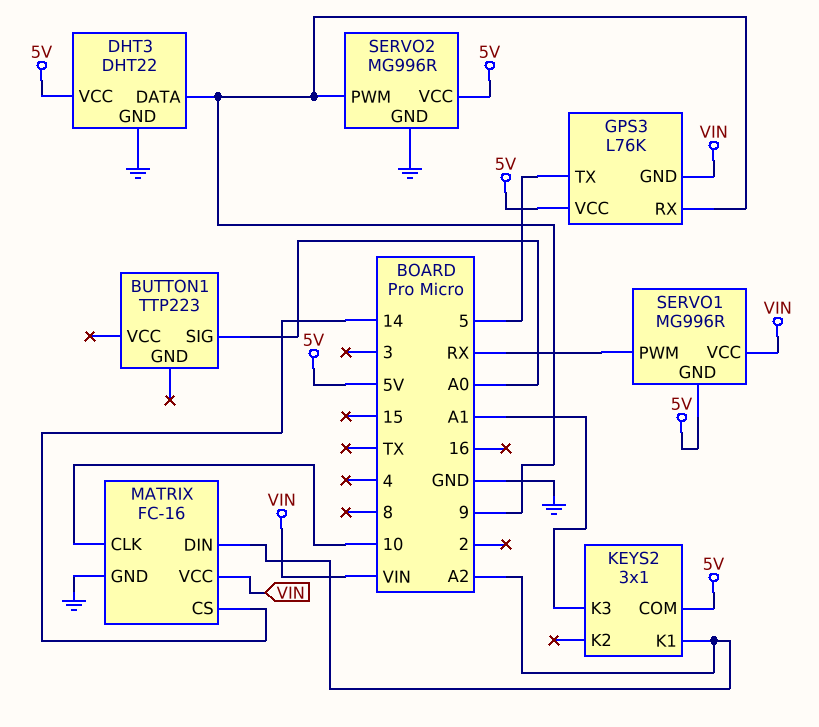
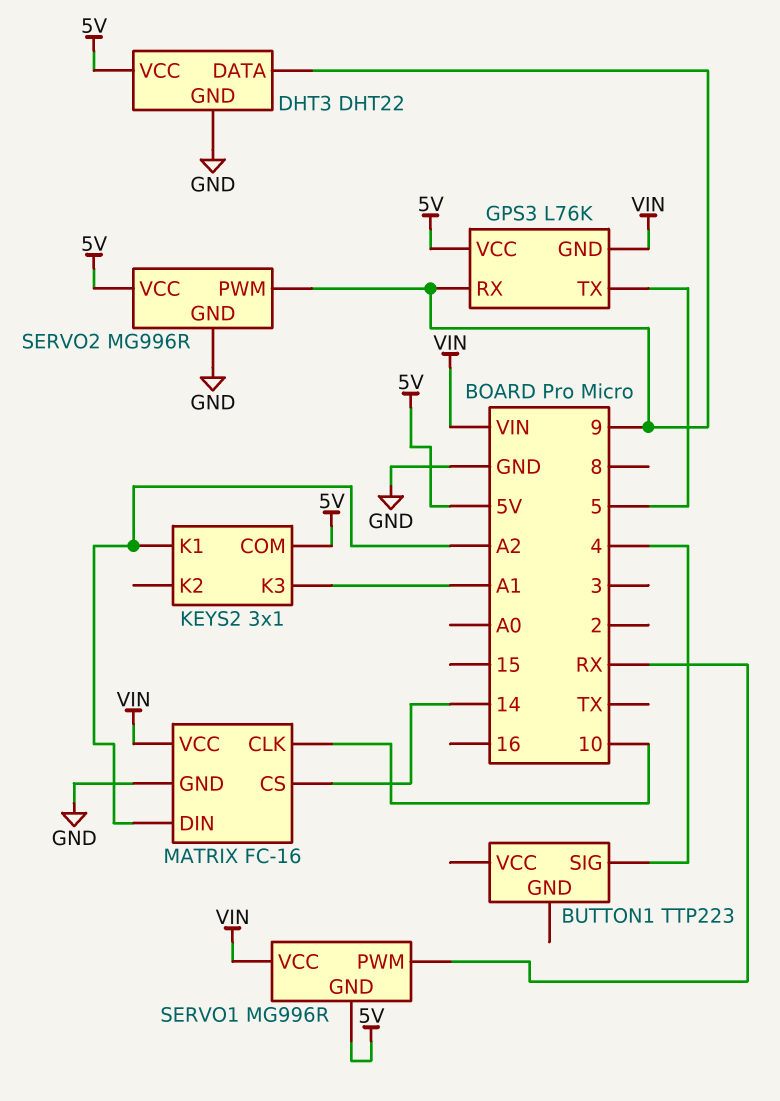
BUTTON1 pin SIG: A0 -> 4

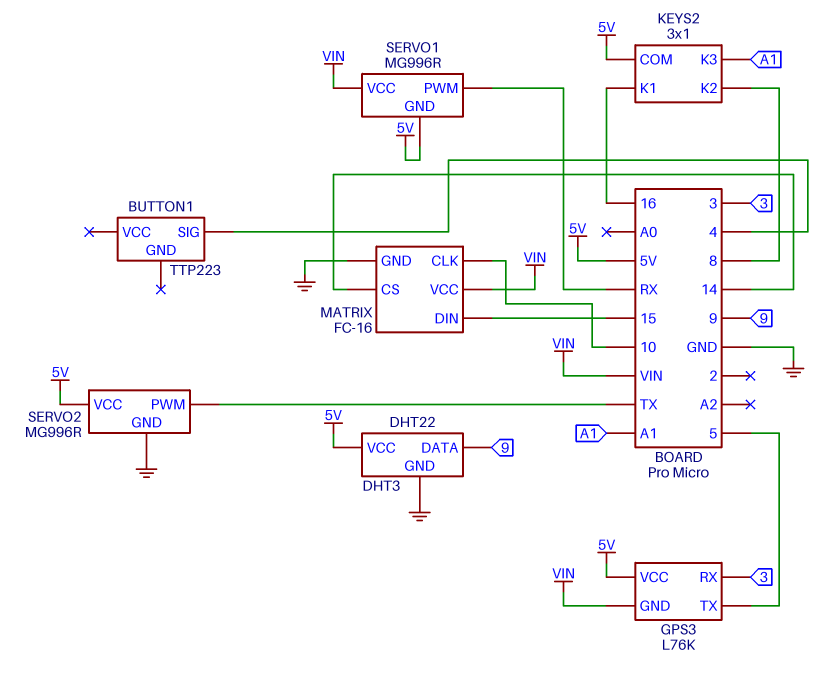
GPS3 pin RX: 9 -> 3
KEYS2 pin K1: A2 -> 16
KEYS2 pin K2: none -> 8
MATRIX pin DIN: A2 -> 15
SERVO2 pin PWM: 9 -> TX

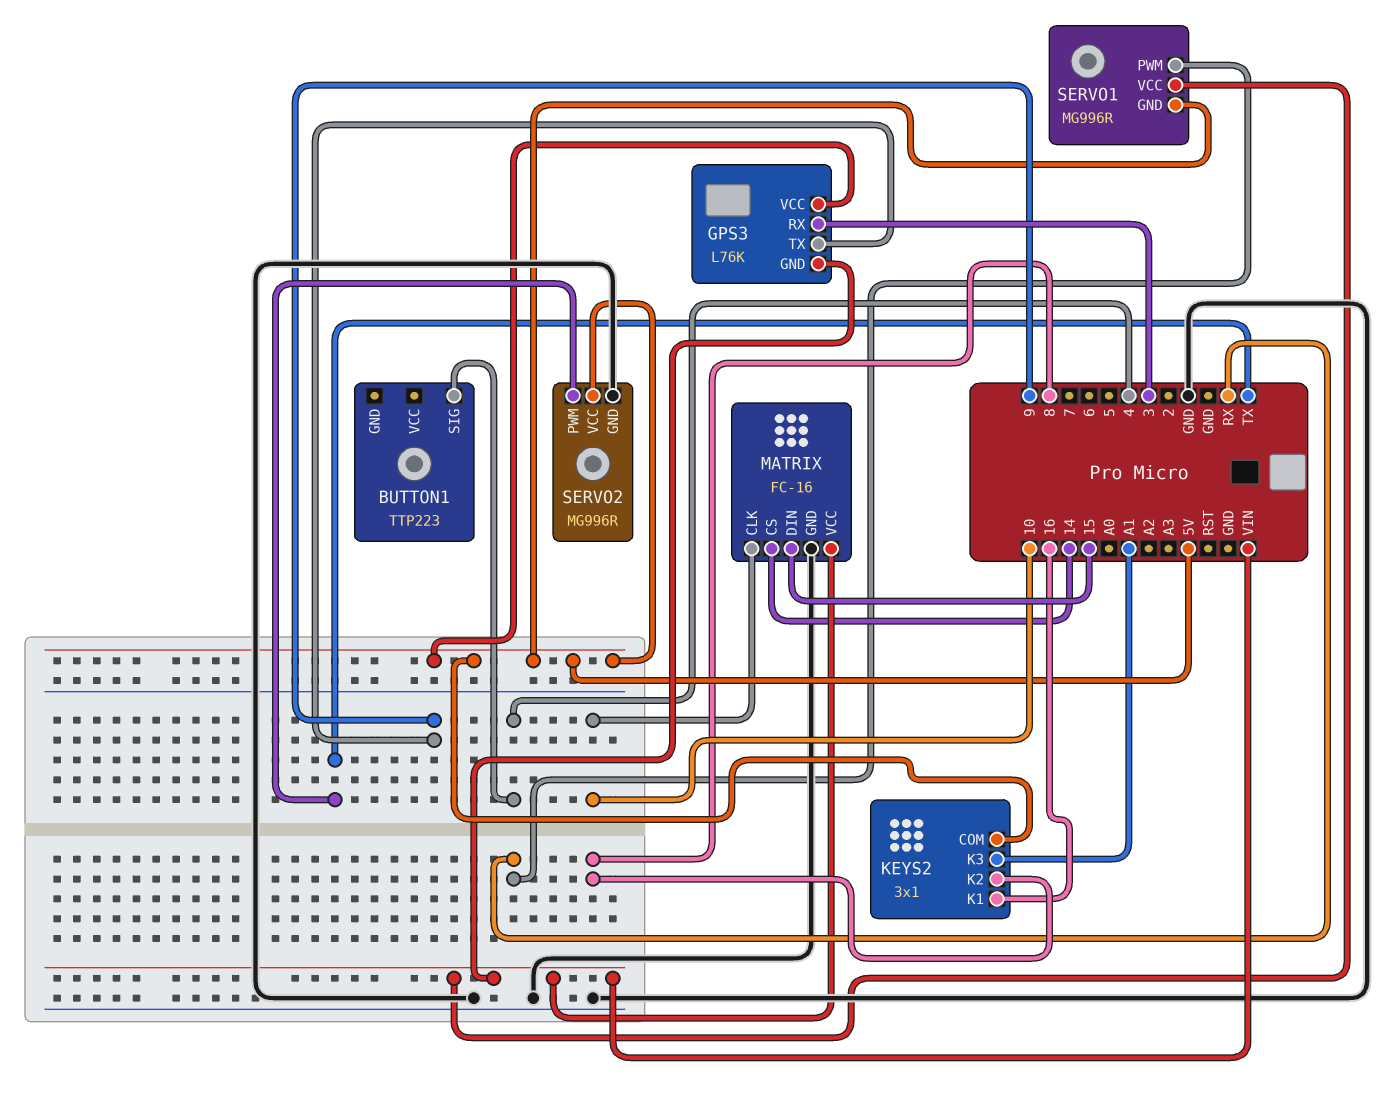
DHT3: DHT22 -> none
DHT3 pin DATA: 9 -> none
DHT3 pin GND: GND -> none
DHT3 pin VCC: 5V -> none
GPS3 pin TX: 5 -> 9

